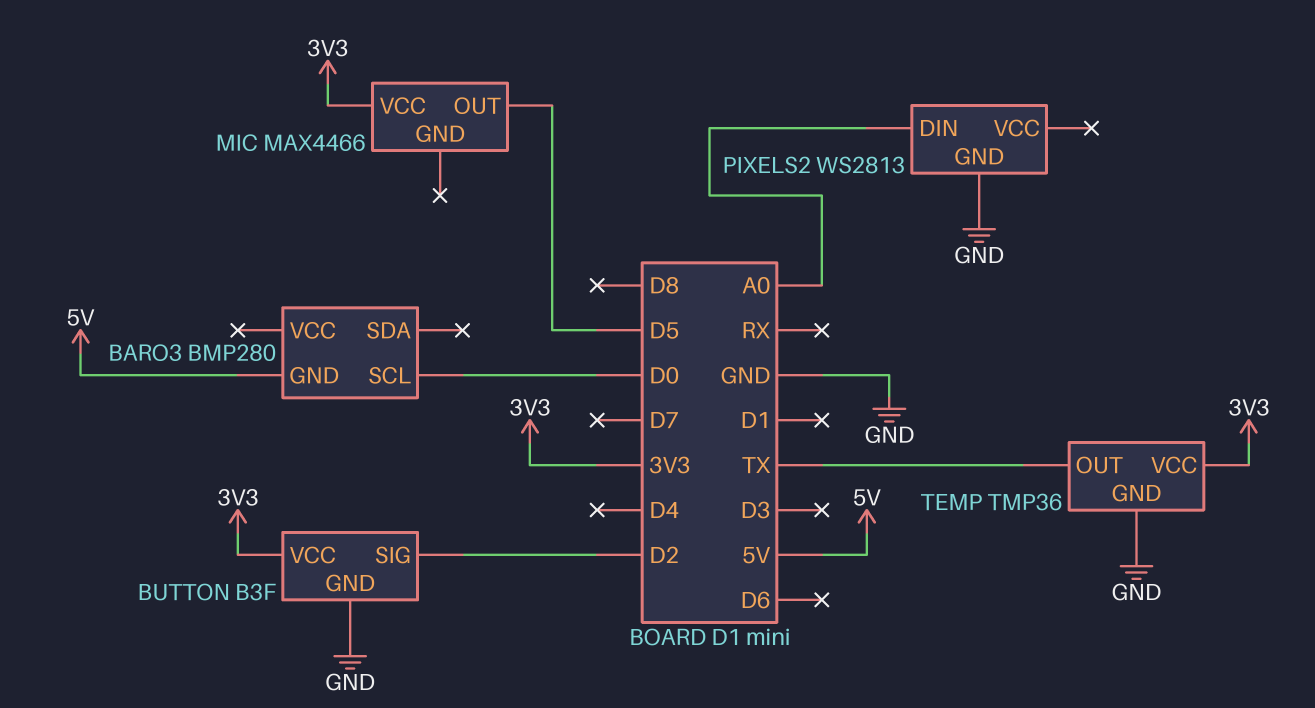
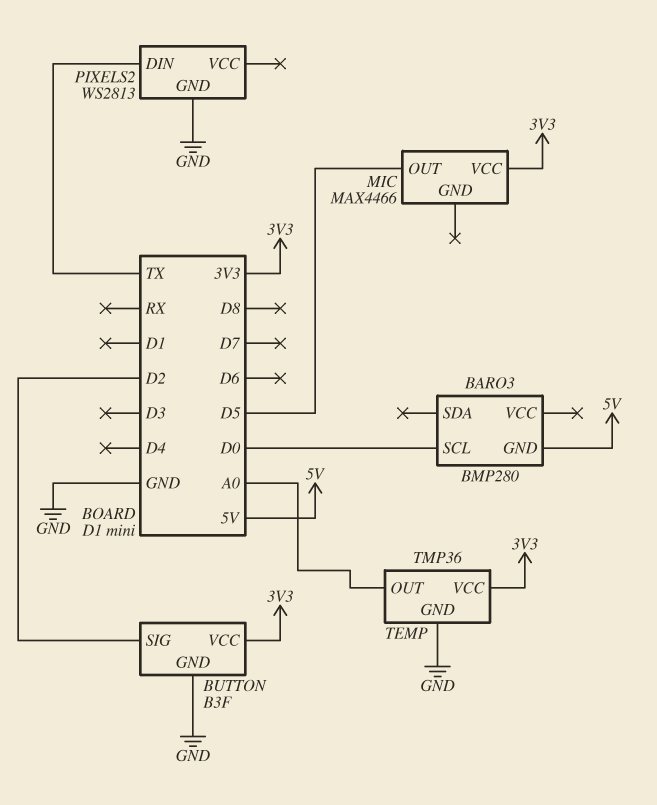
PIXELS2 pin DIN: A0 -> TX
TEMP pin OUT: TX -> A0

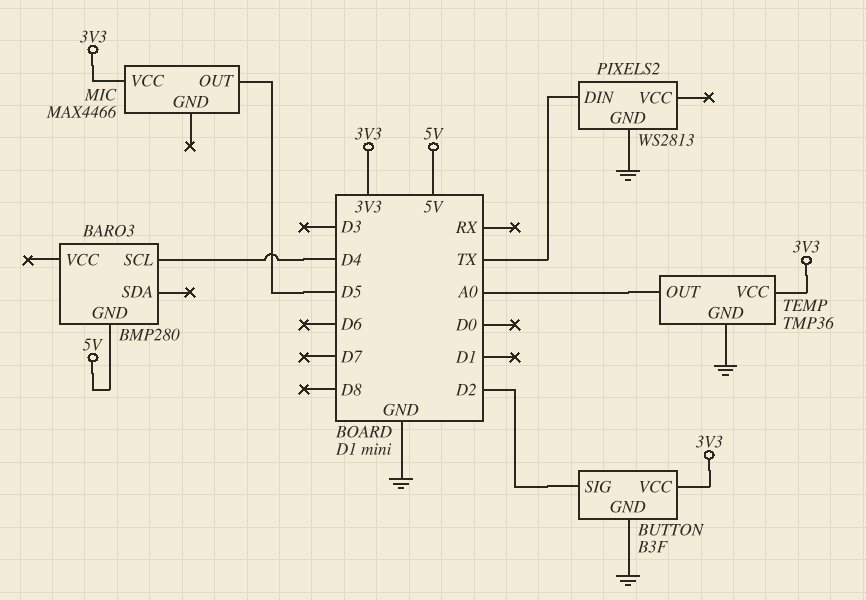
BARO3 pin SCL: D0 -> D4

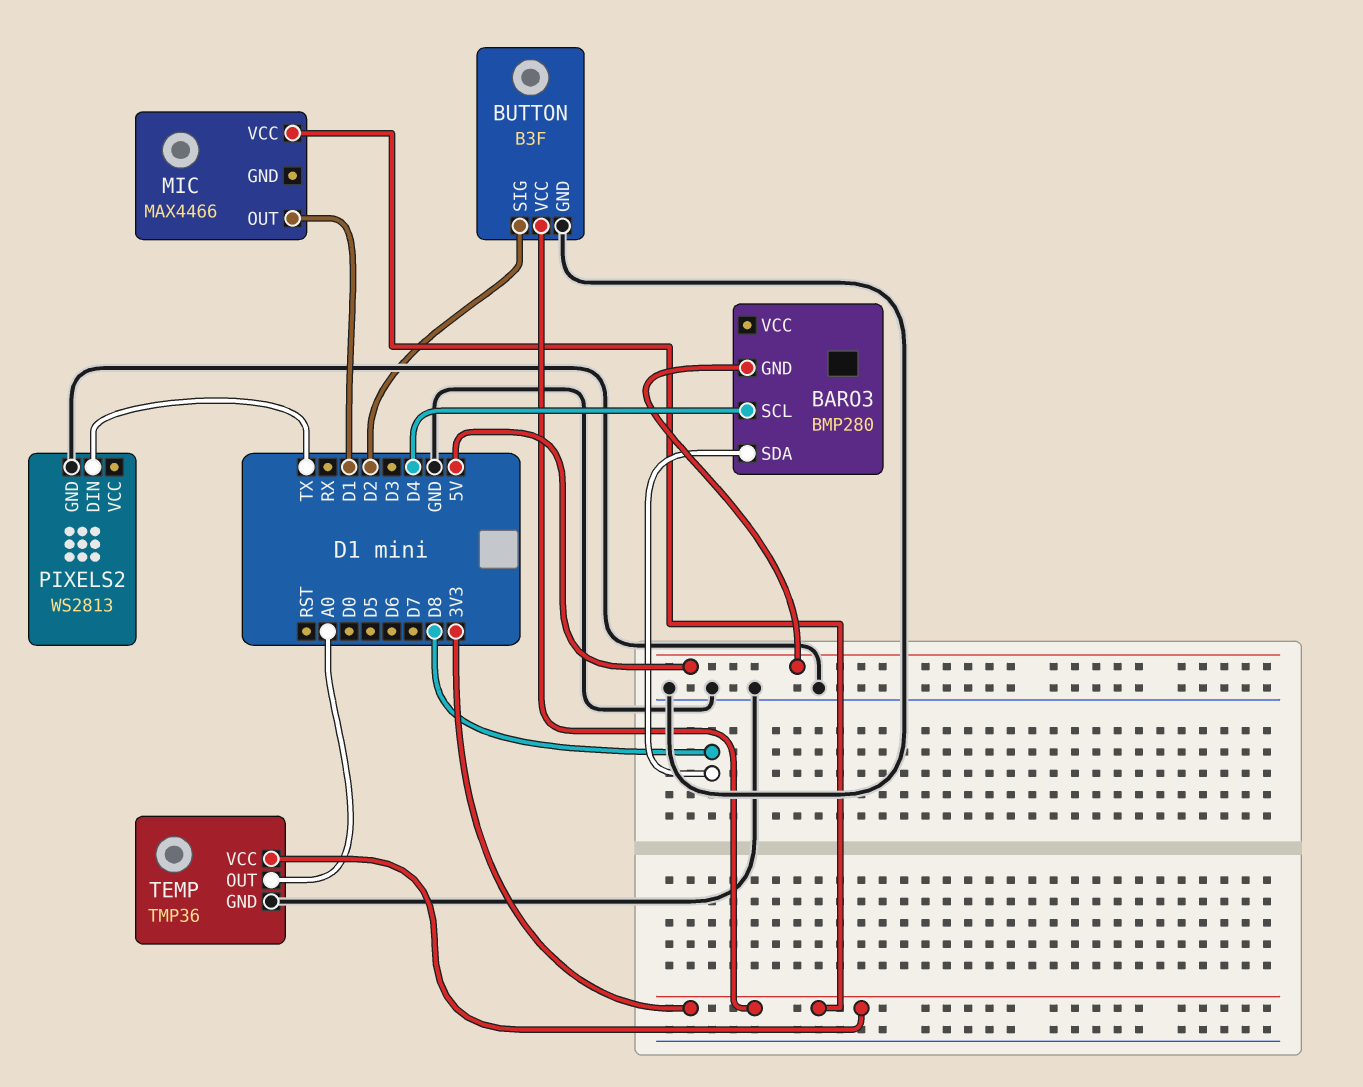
BARO3 pin SDA: none -> D8
MIC pin OUT: D5 -> D1

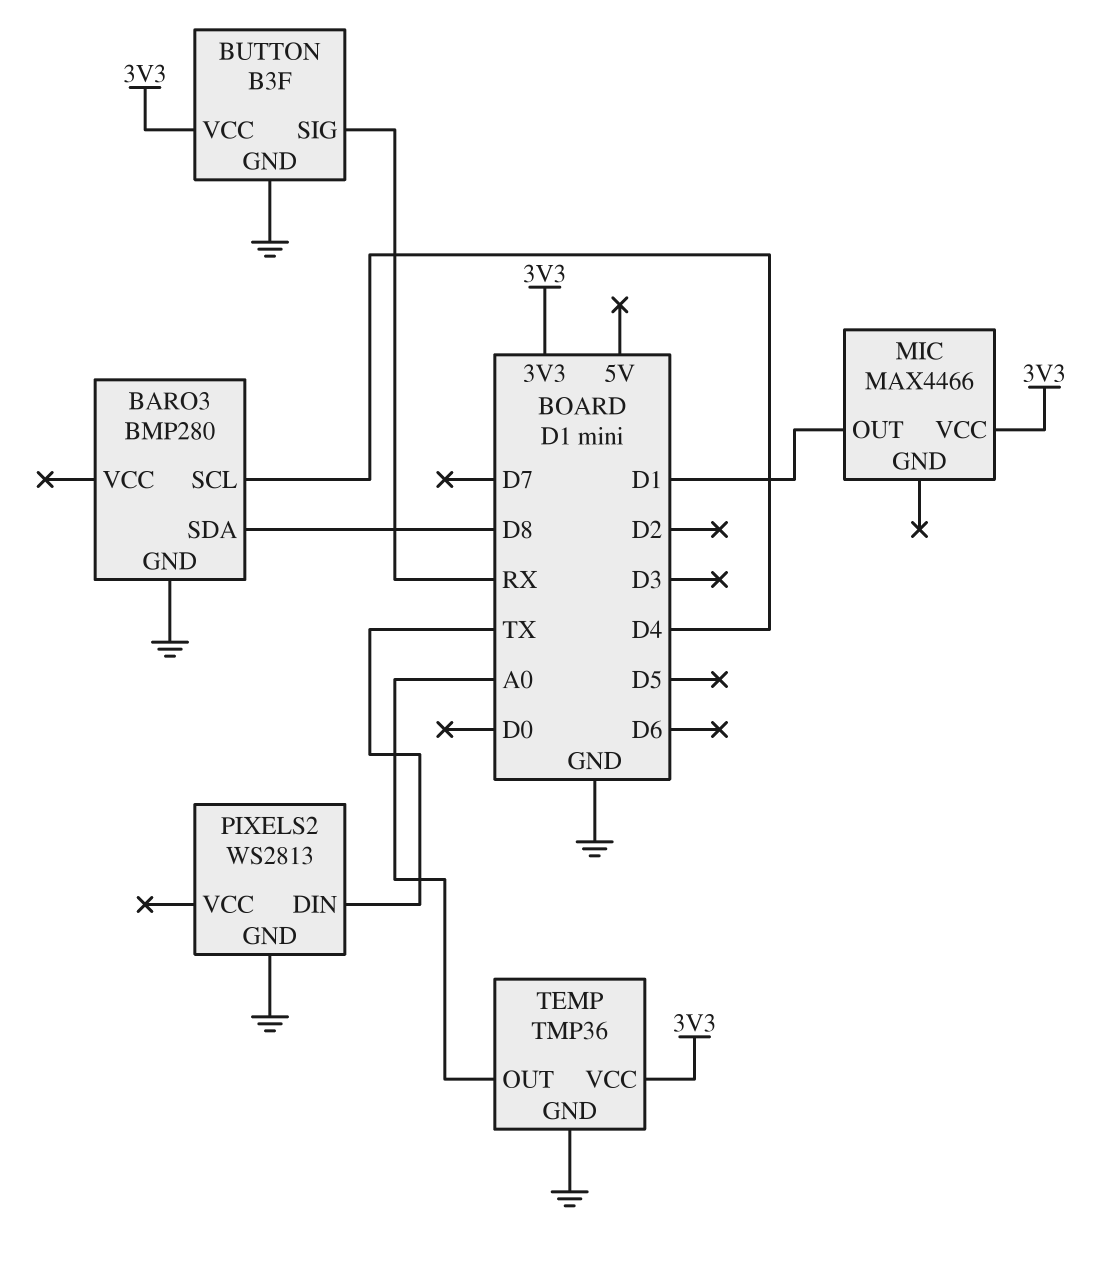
BARO3 pin GND: 5V -> GND
BUTTON pin SIG: D2 -> RX

